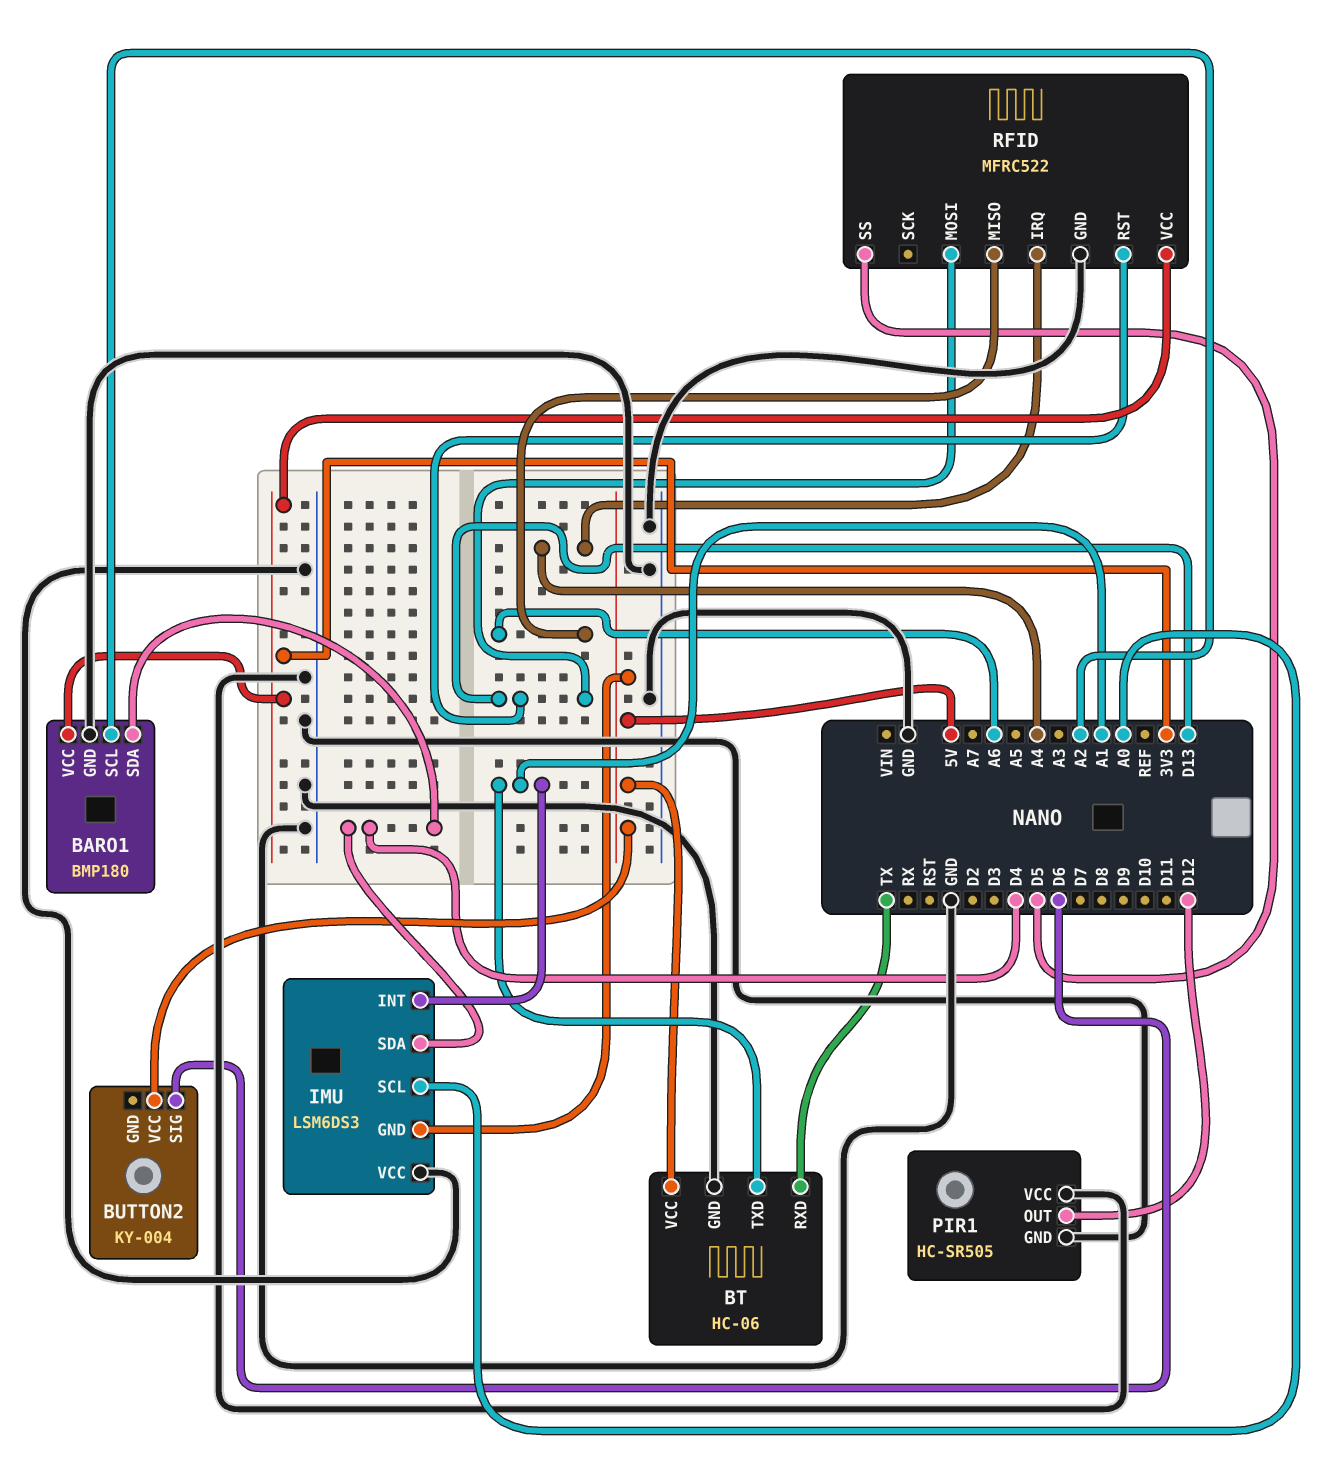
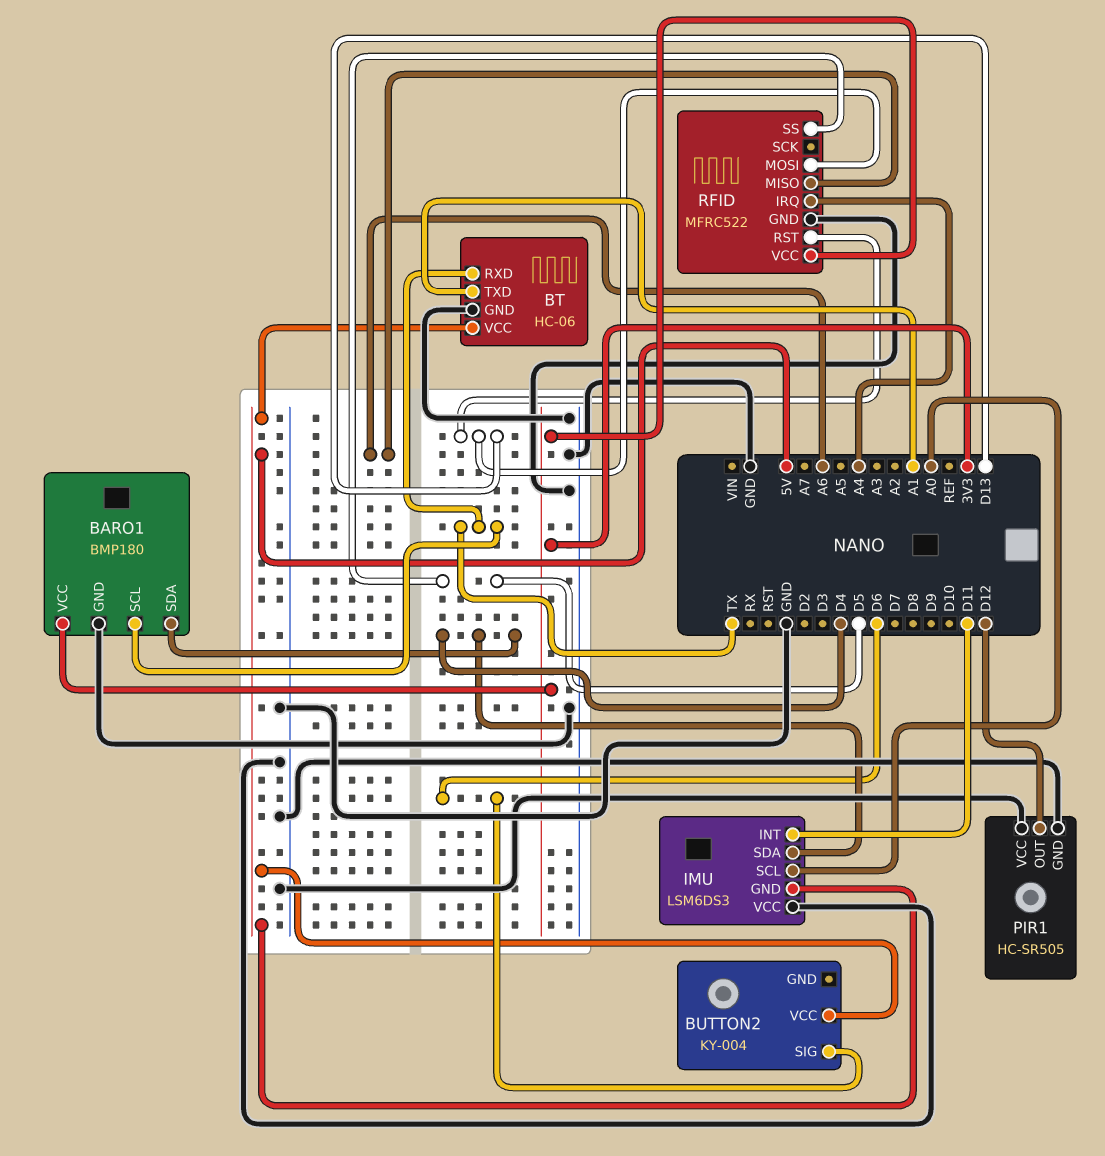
BARO1 pin SCL: A2 -> TX
IMU pin INT: A1 -> D11

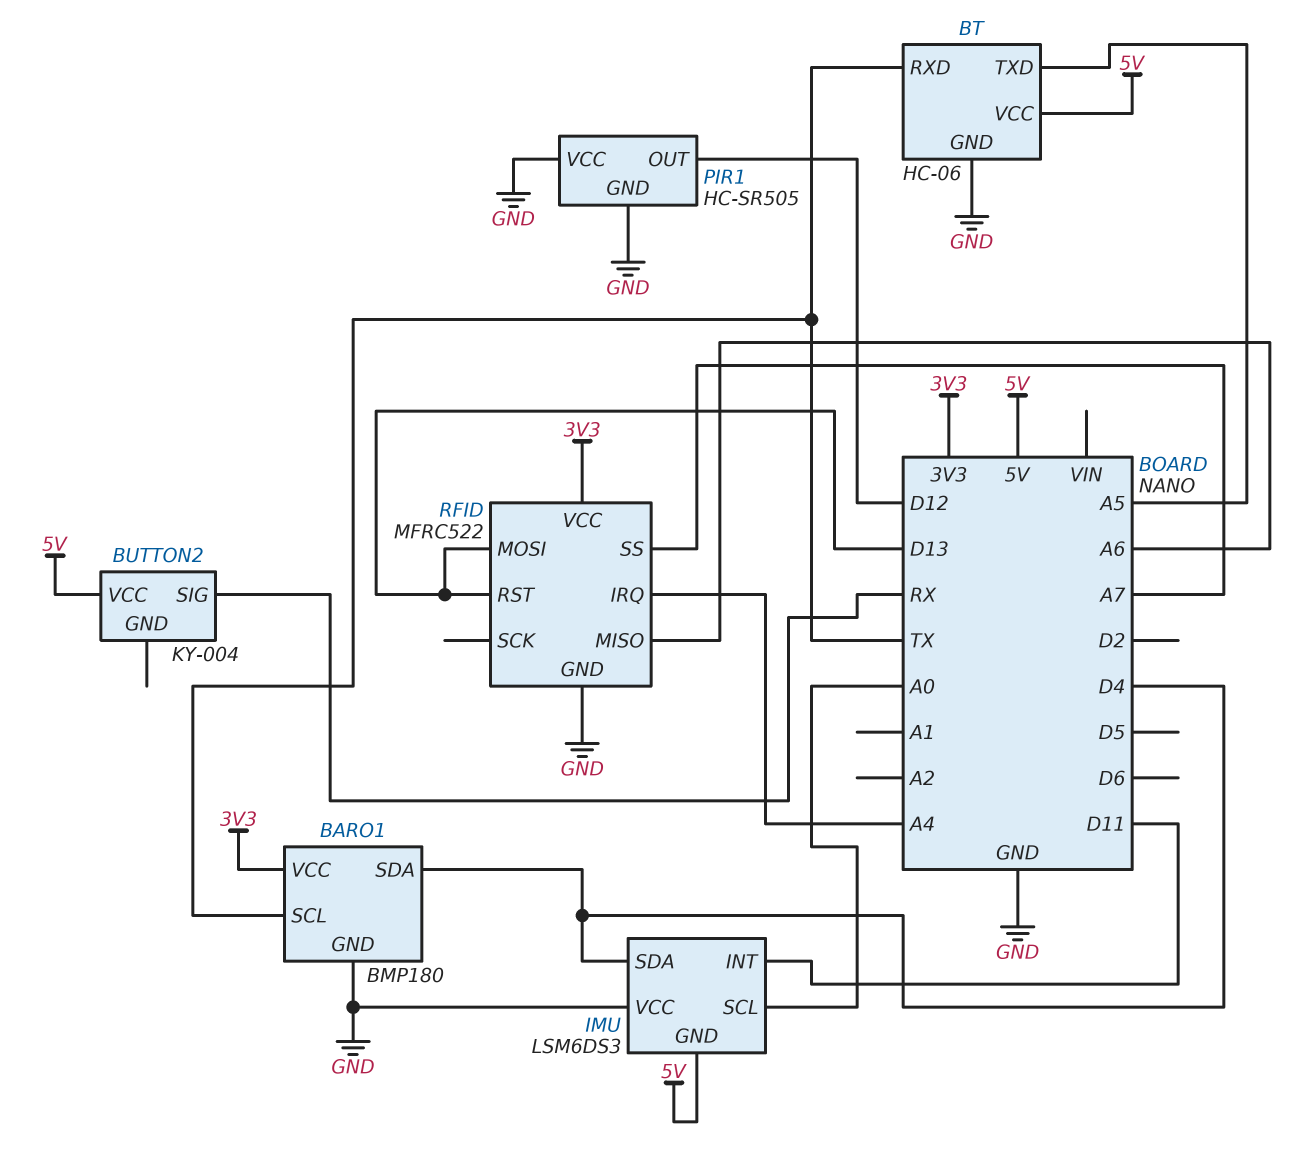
BT pin TXD: A1 -> A5
BUTTON2 pin SIG: D6 -> RX
RFID pin SS: D5 -> A7

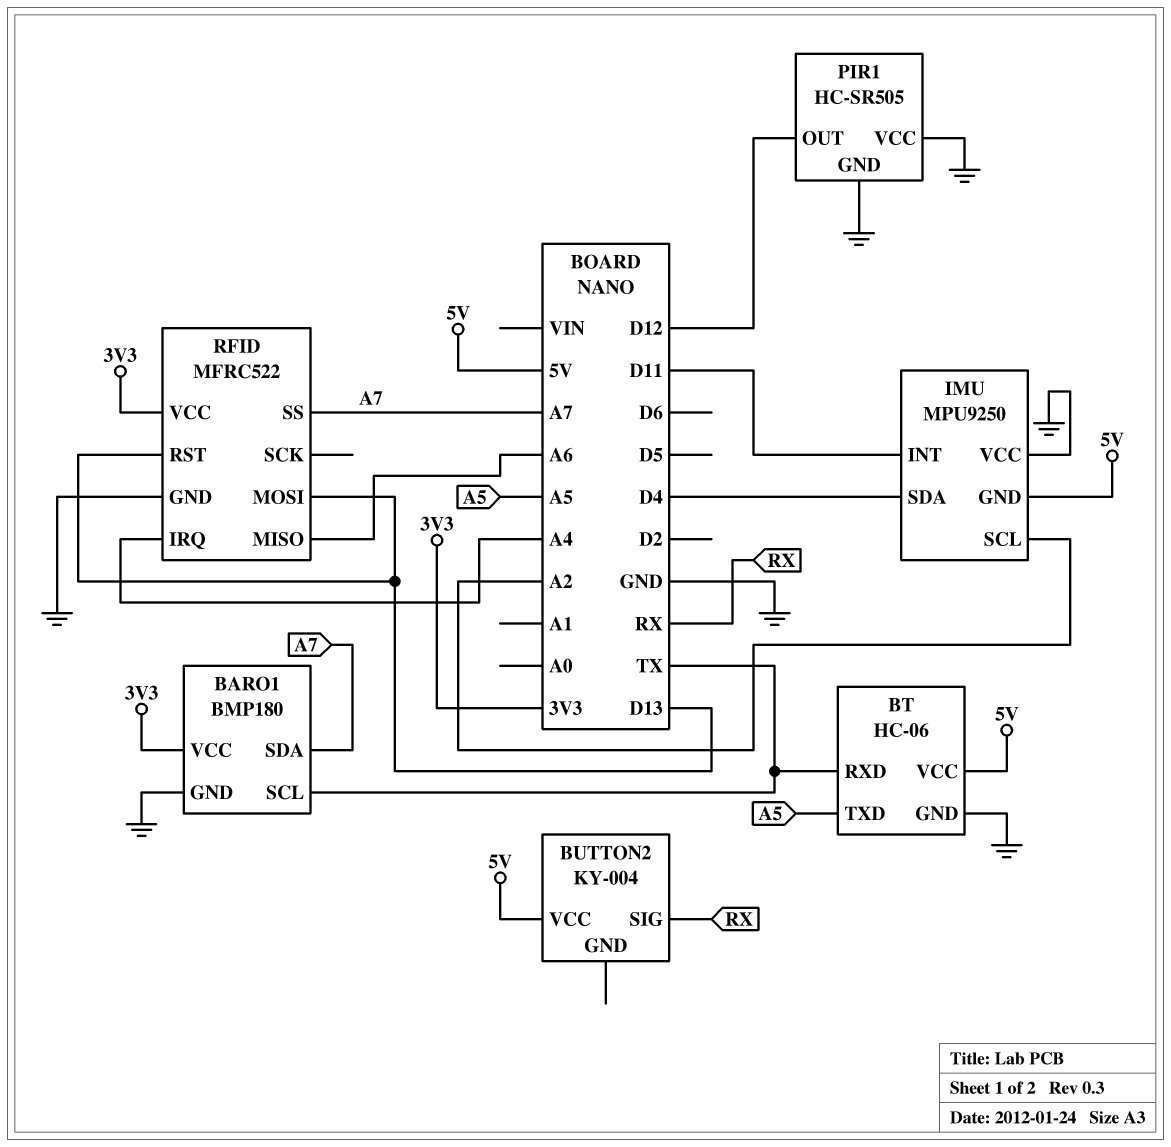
BARO1 pin SDA: D4 -> A7
IMU: LSM6DS3 -> MPU9250
IMU pin SCL: A0 -> A2

